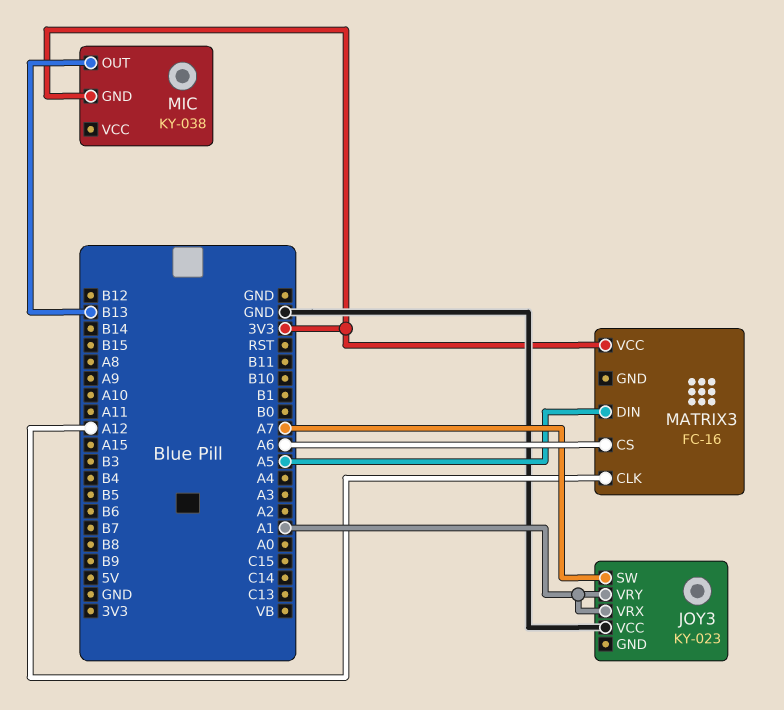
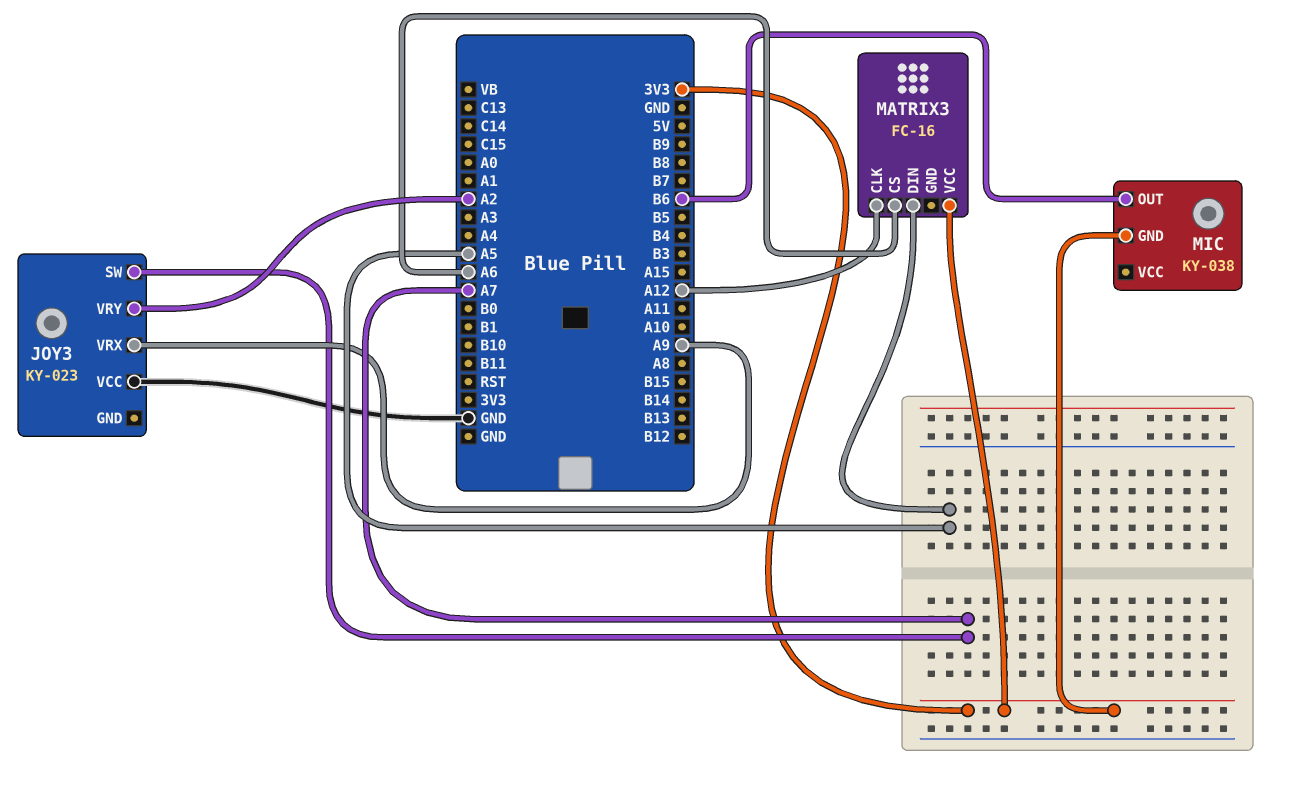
JOY3 pin VRX: A1 -> A9
JOY3 pin VRY: A1 -> A2
MIC pin OUT: B13 -> B6

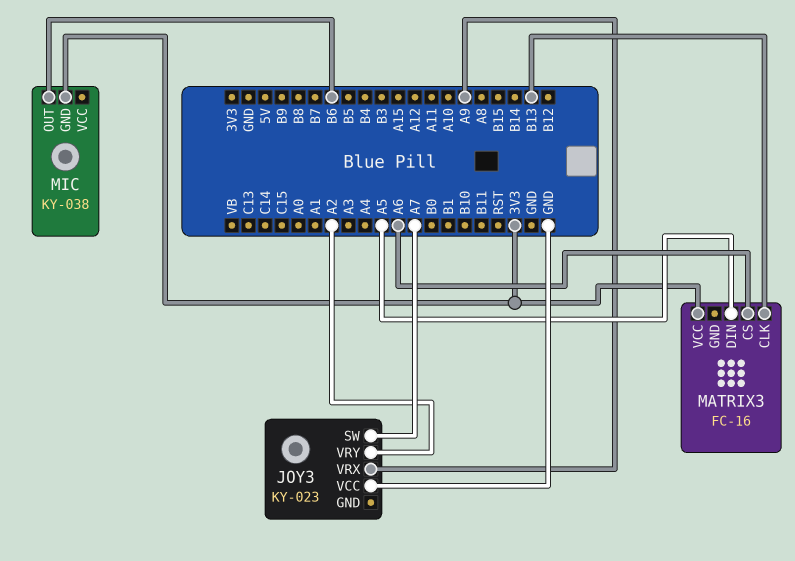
MATRIX3 pin CLK: A12 -> B13

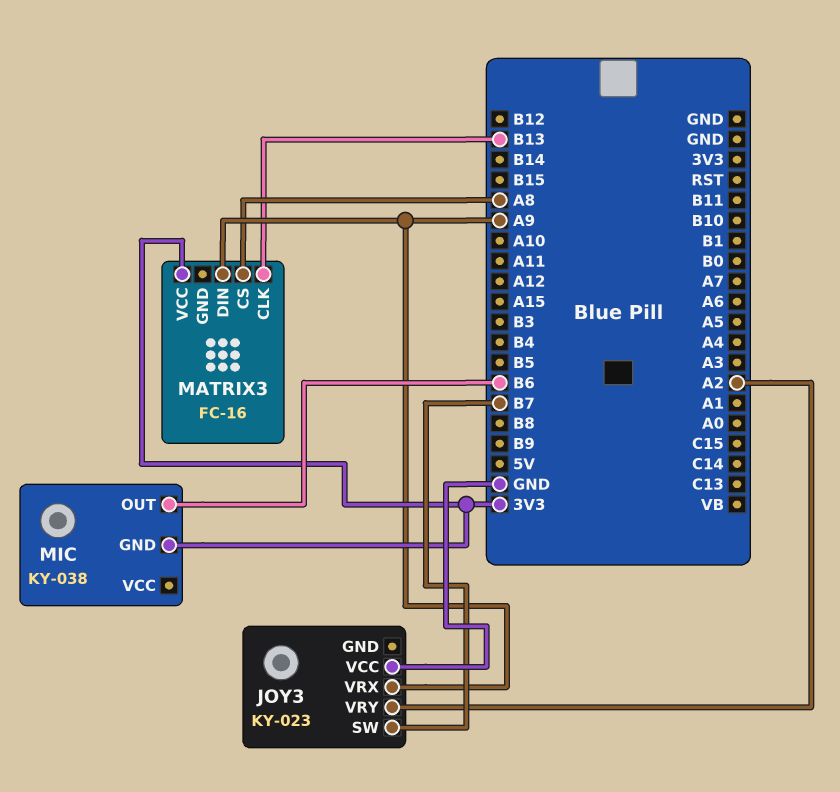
JOY3 pin SW: A7 -> B7
MATRIX3 pin CS: A6 -> A8
MATRIX3 pin DIN: A5 -> A9

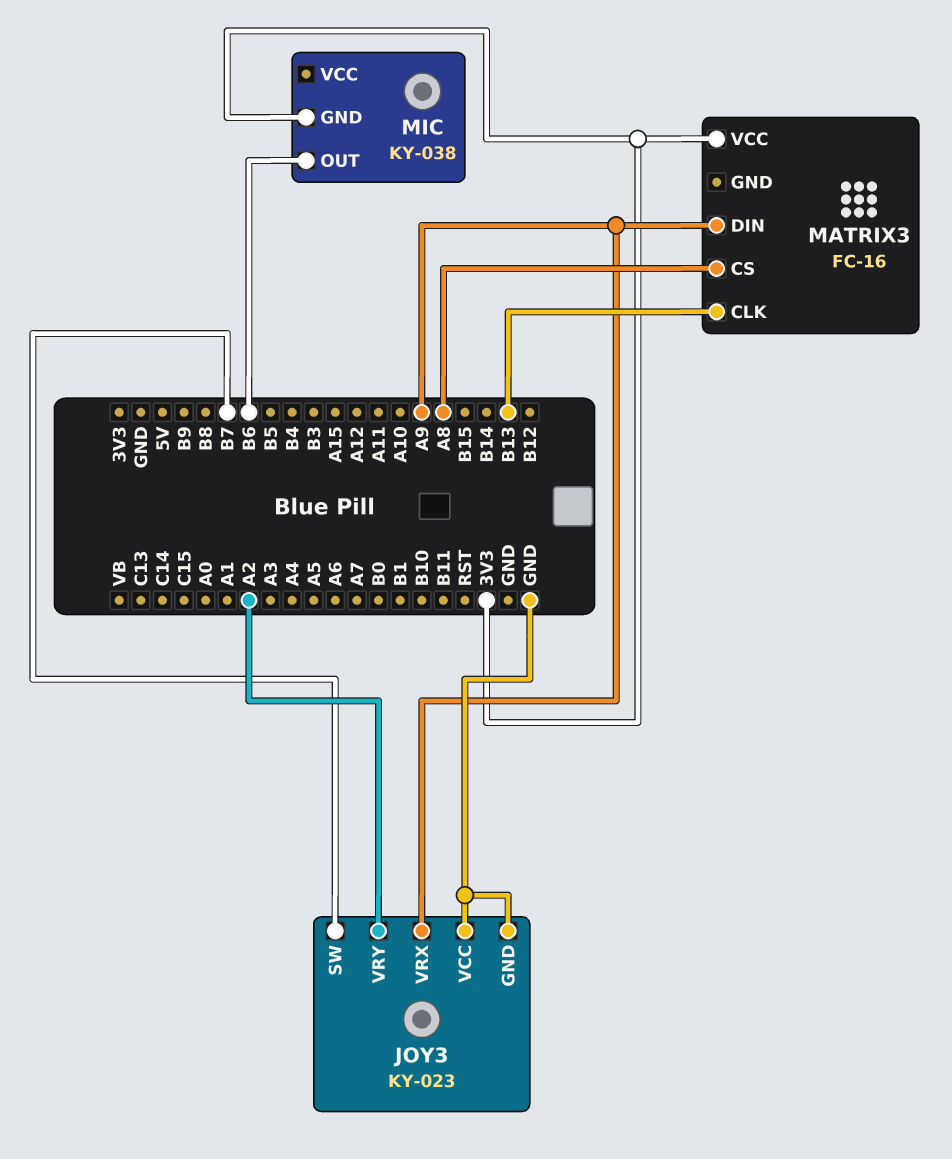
JOY3 pin GND: none -> GND

